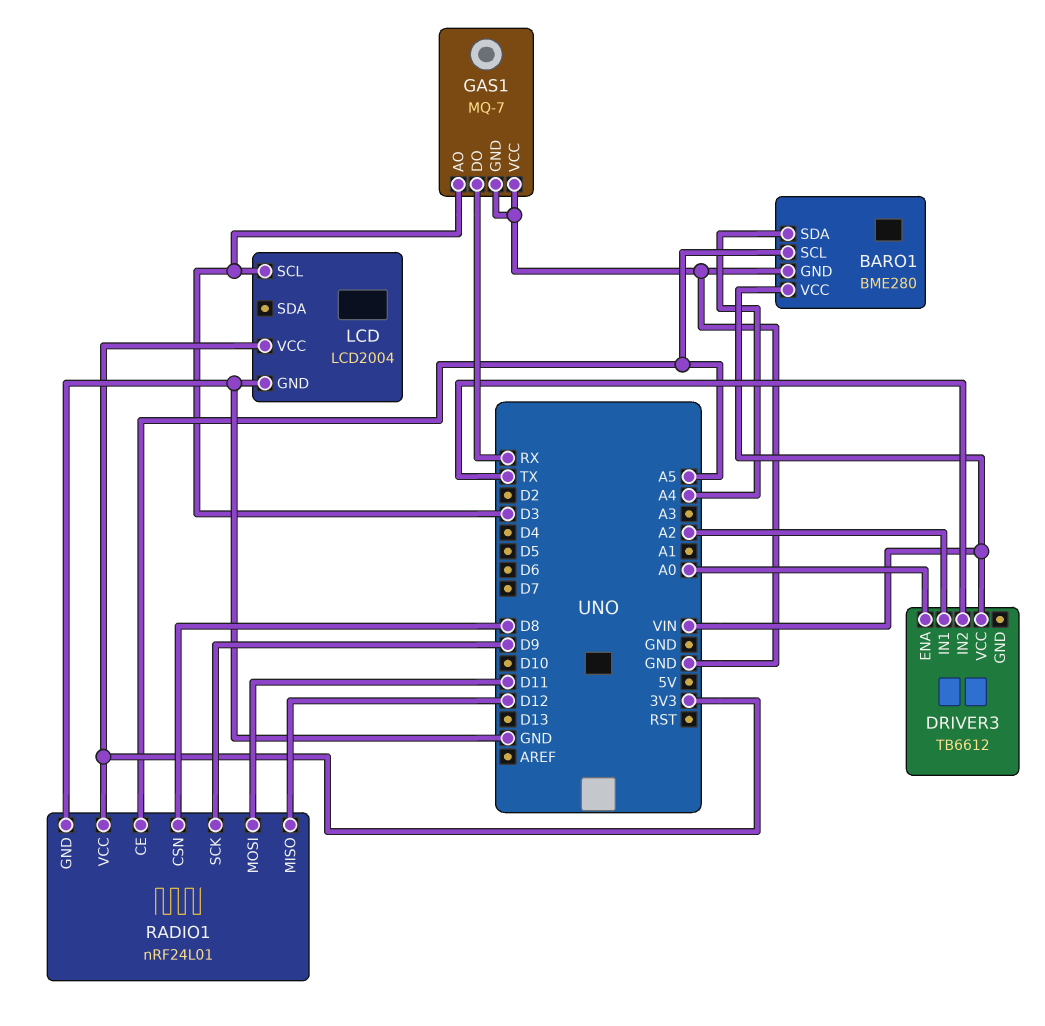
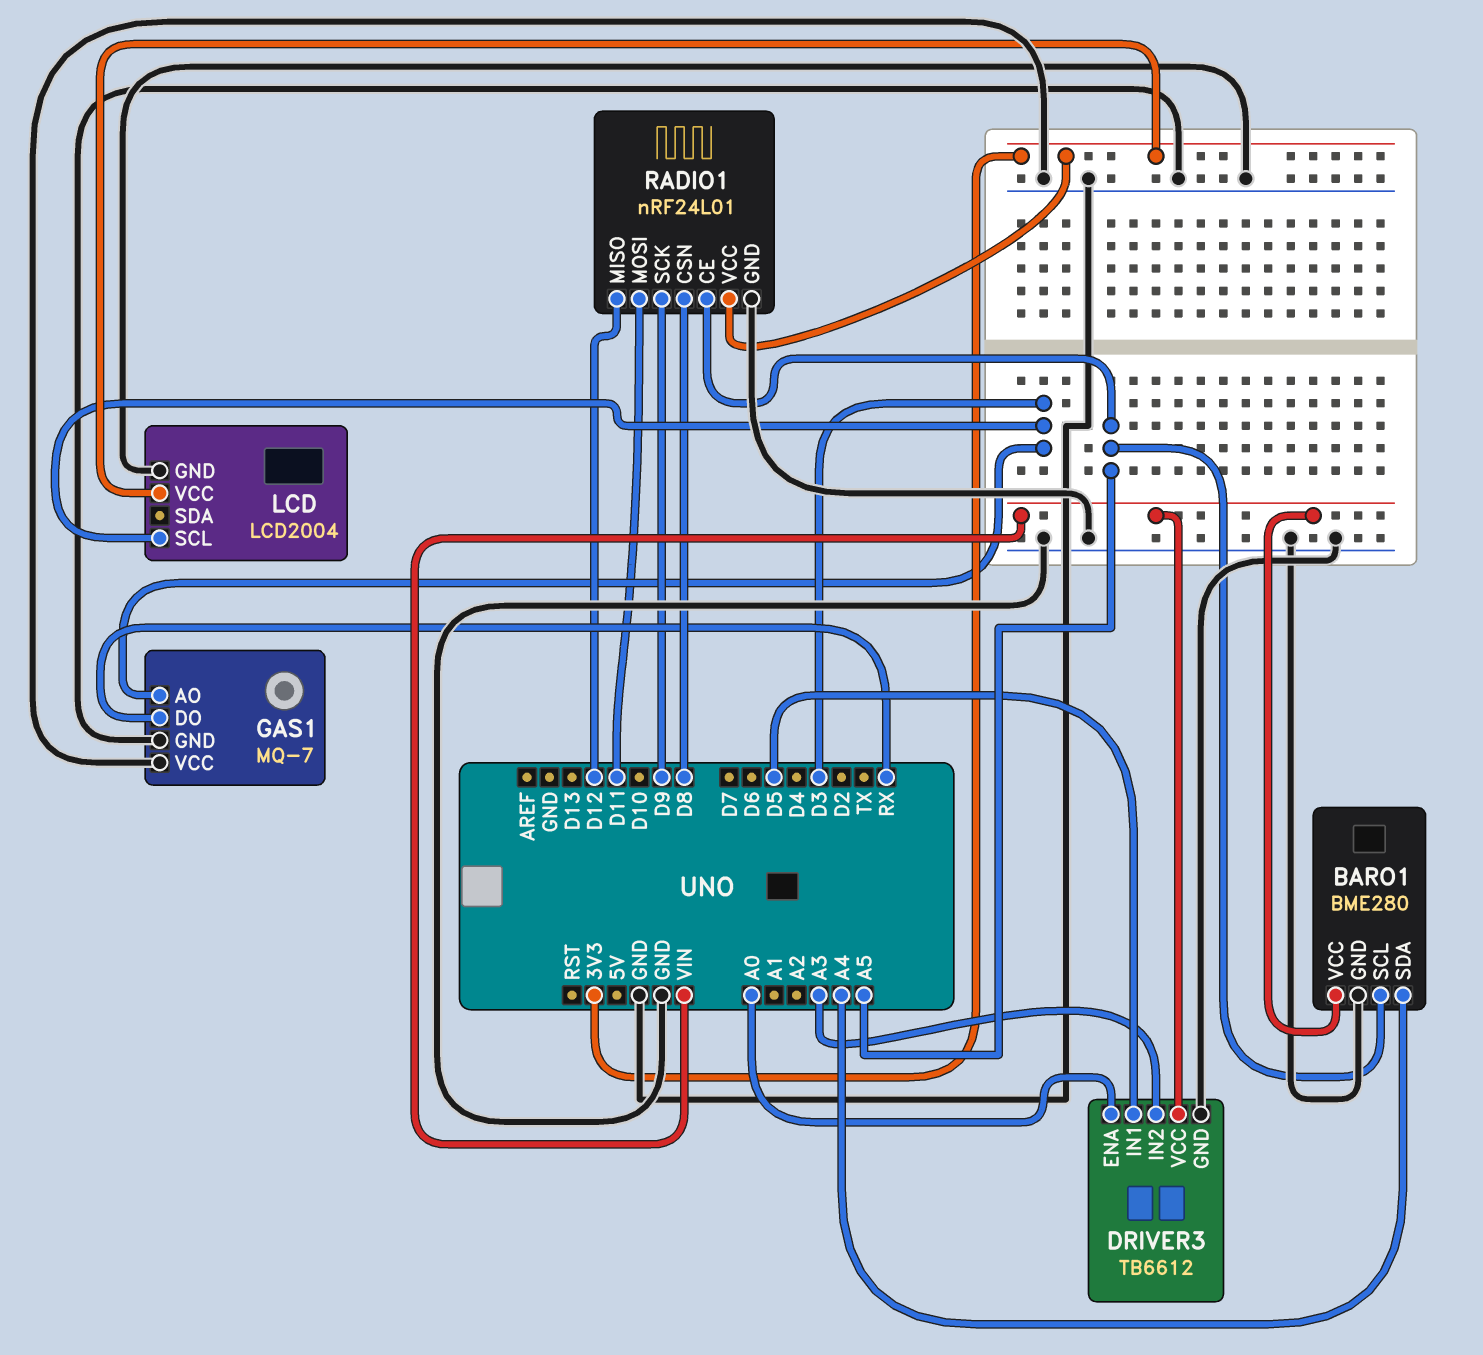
DRIVER3 pin GND: none -> GND
DRIVER3 pin IN1: A2 -> D5
DRIVER3 pin IN2: TX -> A3

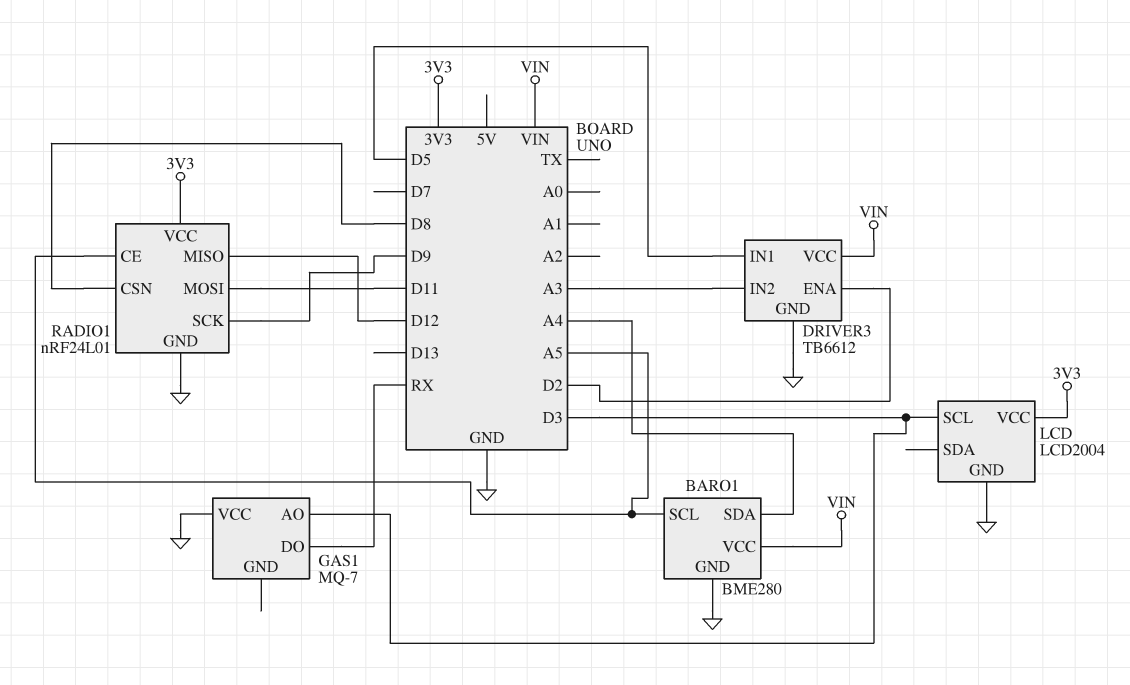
DRIVER3 pin ENA: A0 -> D2
GAS1 pin GND: GND -> none

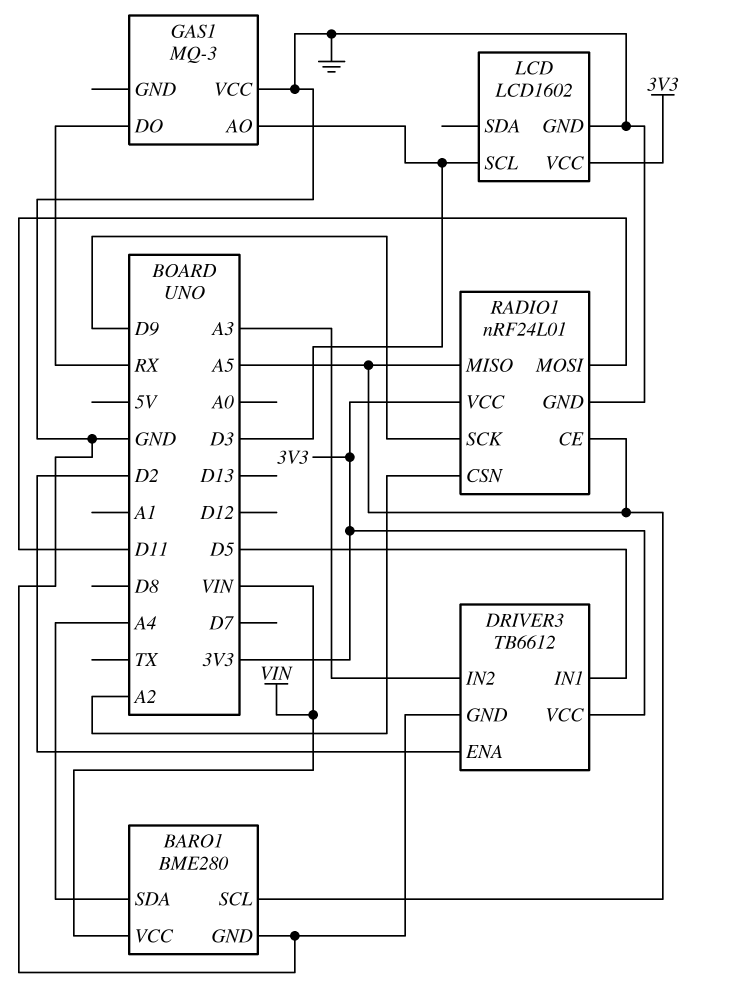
DRIVER3 pin VCC: VIN -> 3V3
GAS1: MQ-7 -> MQ-3
LCD: LCD2004 -> LCD1602
RADIO1 pin CSN: D8 -> A2
RADIO1 pin MISO: D12 -> A5

